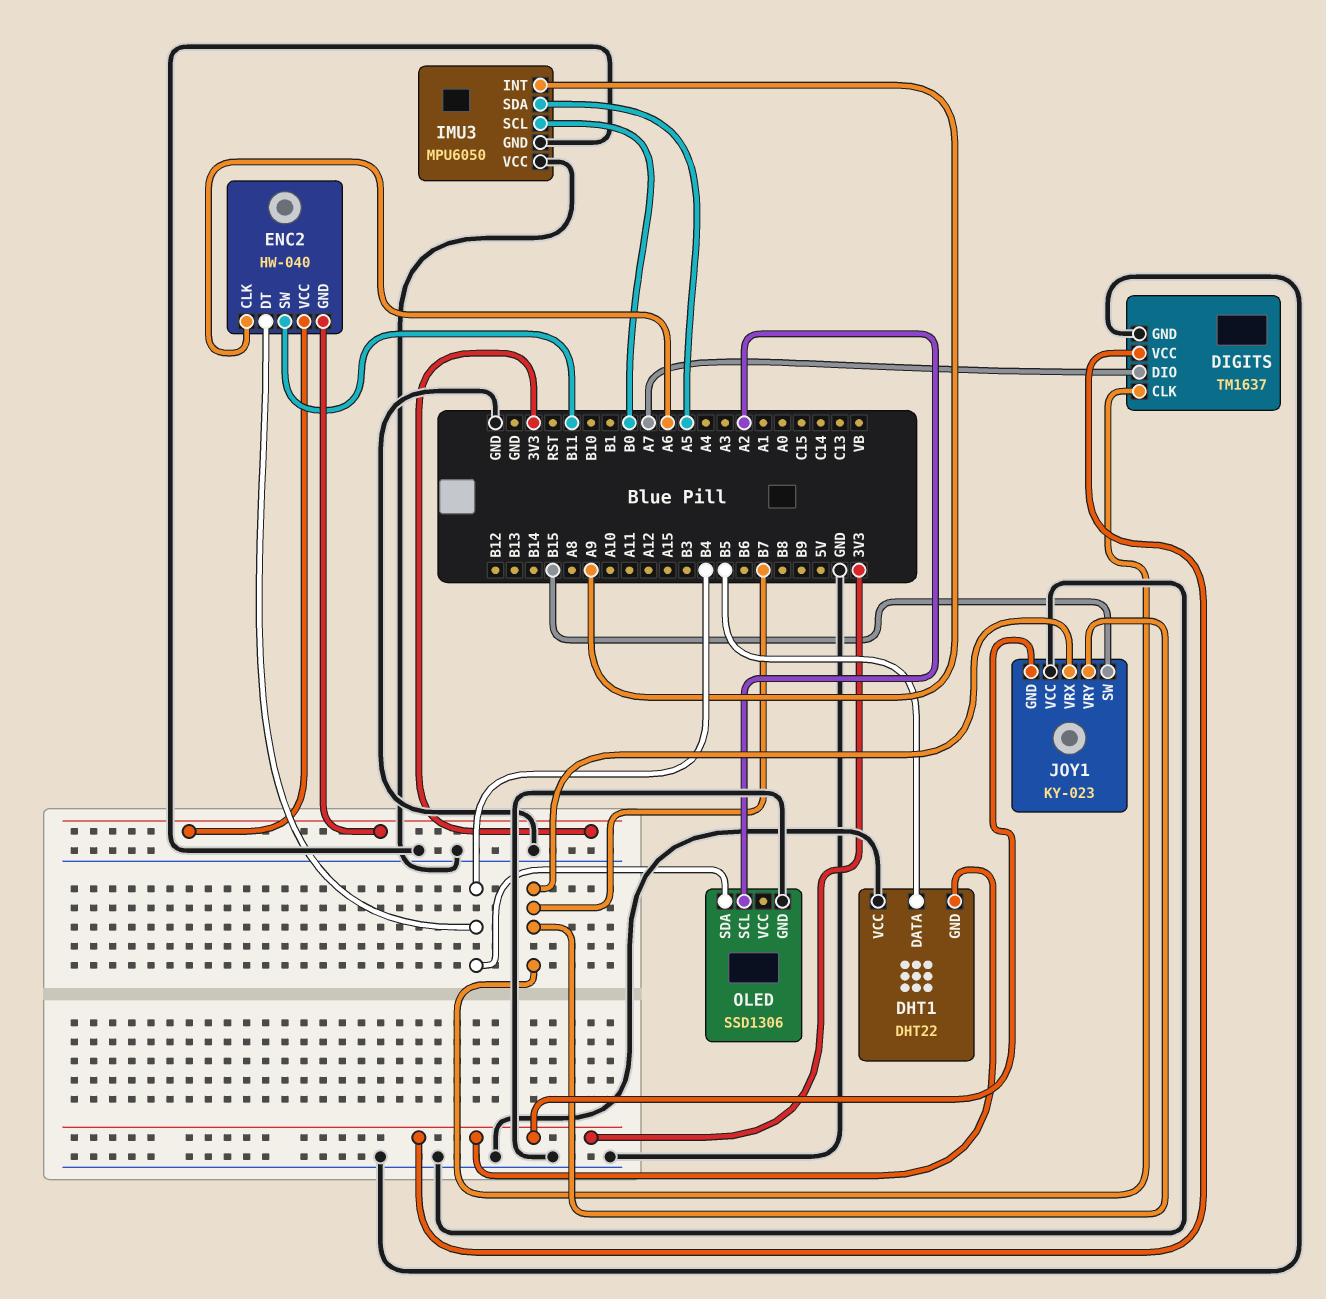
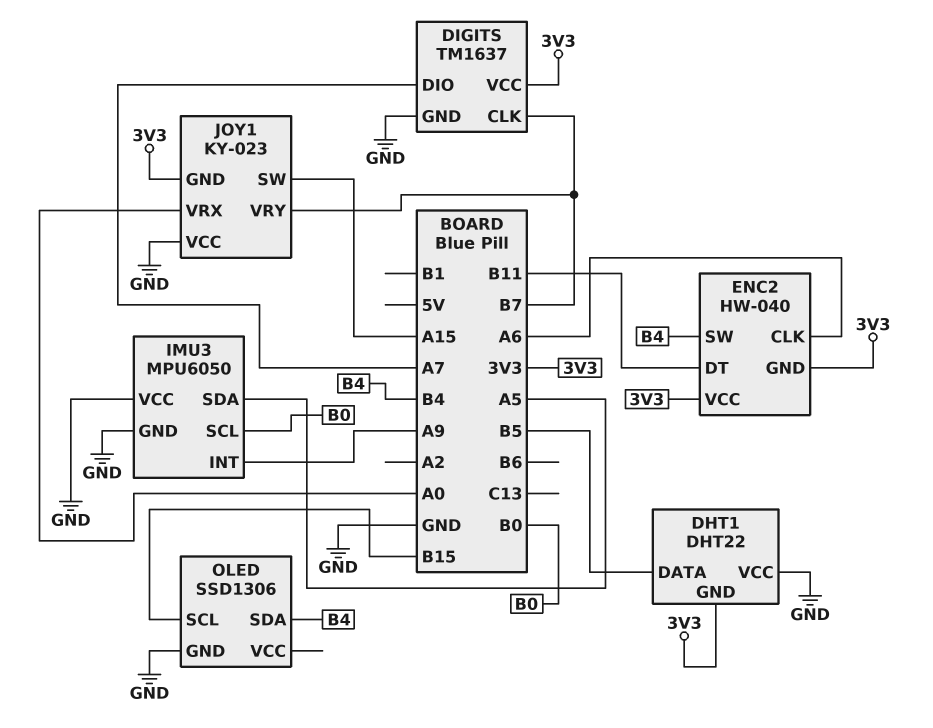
ENC2 pin DT: B4 -> B11
ENC2 pin SW: B11 -> B4
JOY1 pin SW: B15 -> A15
JOY1 pin VRX: B7 -> A0
OLED pin SCL: A2 -> B15

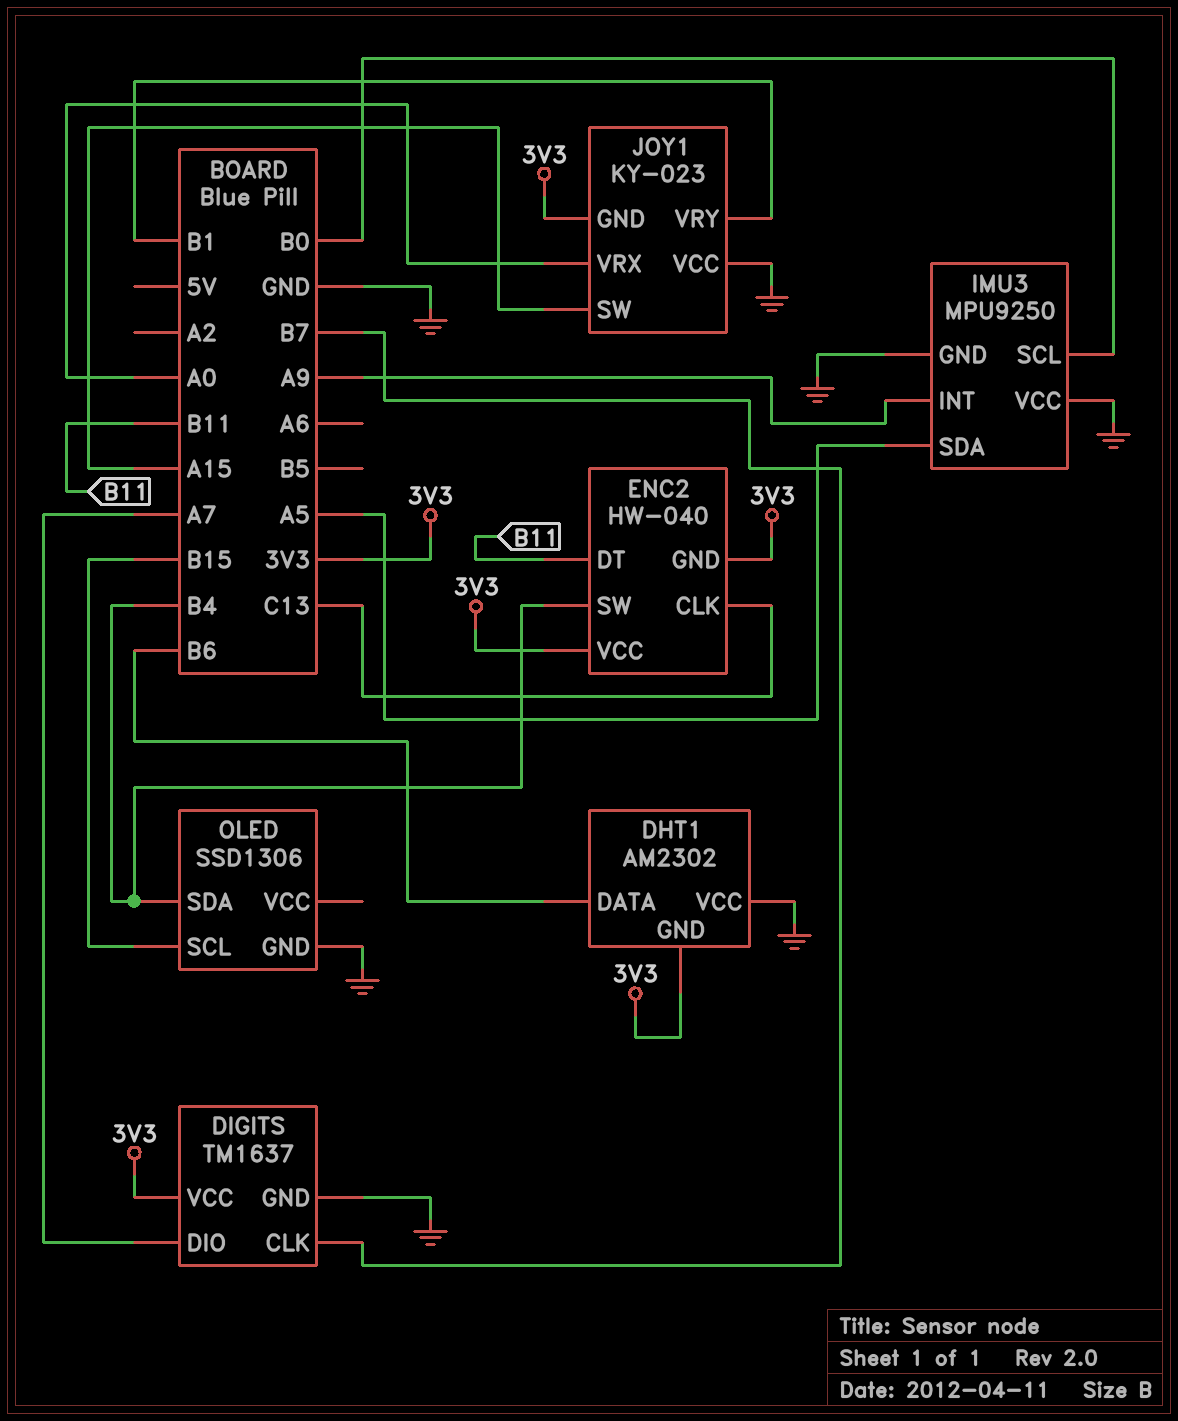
DHT1: DHT22 -> AM2302
DHT1 pin DATA: B5 -> B6
ENC2 pin CLK: A6 -> C13
IMU3: MPU6050 -> MPU9250
JOY1 pin VRY: B7 -> B1

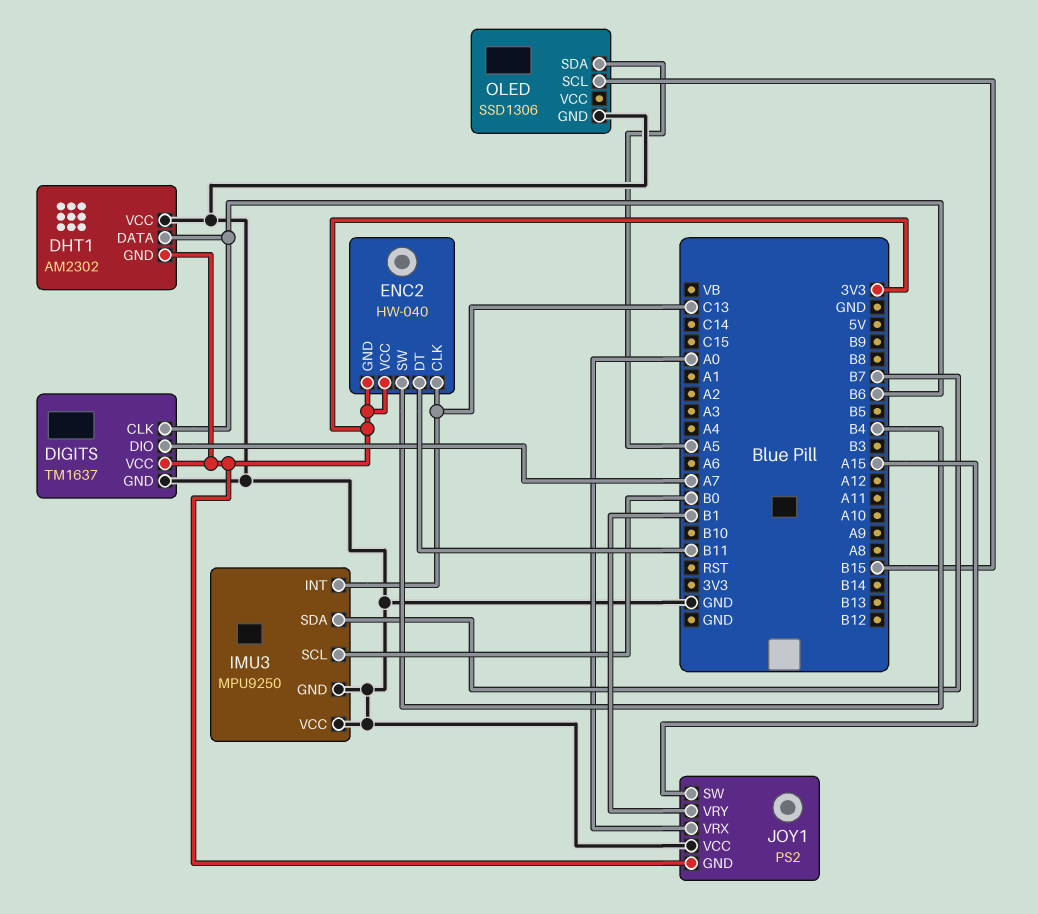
DIGITS pin CLK: B7 -> B6
IMU3 pin INT: A9 -> C13
IMU3 pin SDA: A5 -> B7
JOY1: KY-023 -> PS2
OLED pin SDA: B4 -> A5

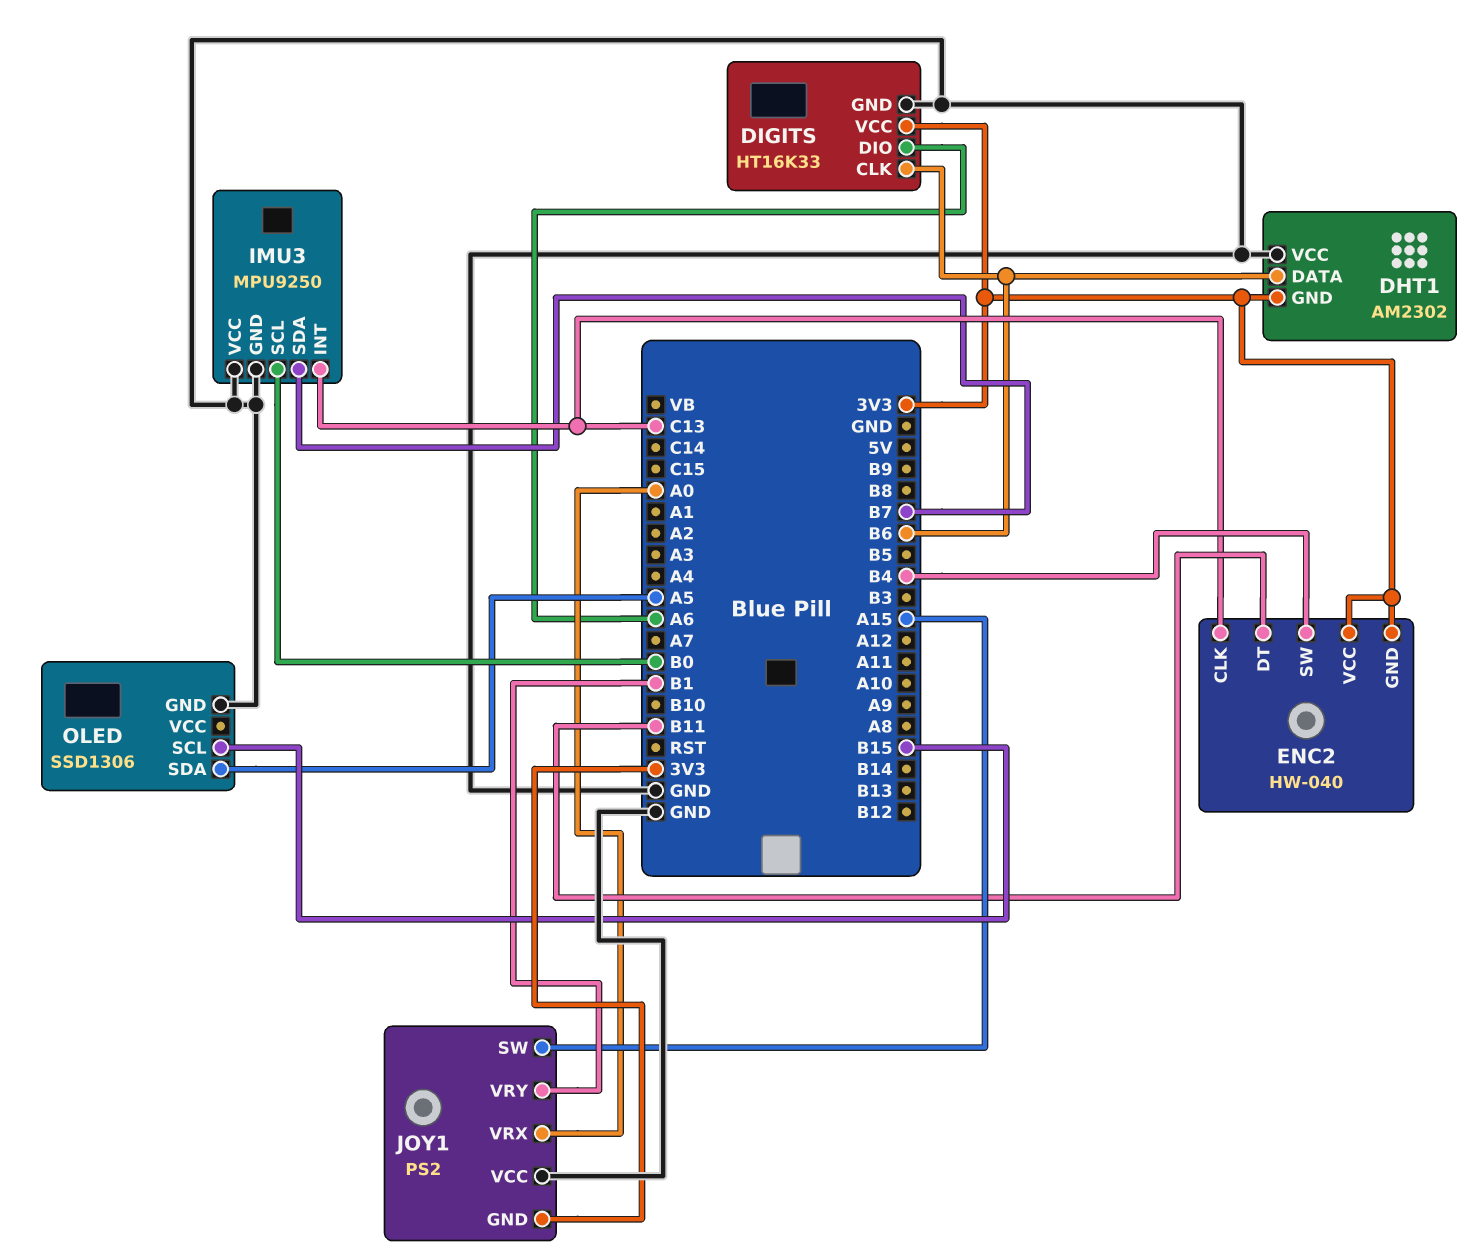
DIGITS: TM1637 -> HT16K33
DIGITS pin DIO: A7 -> A6

